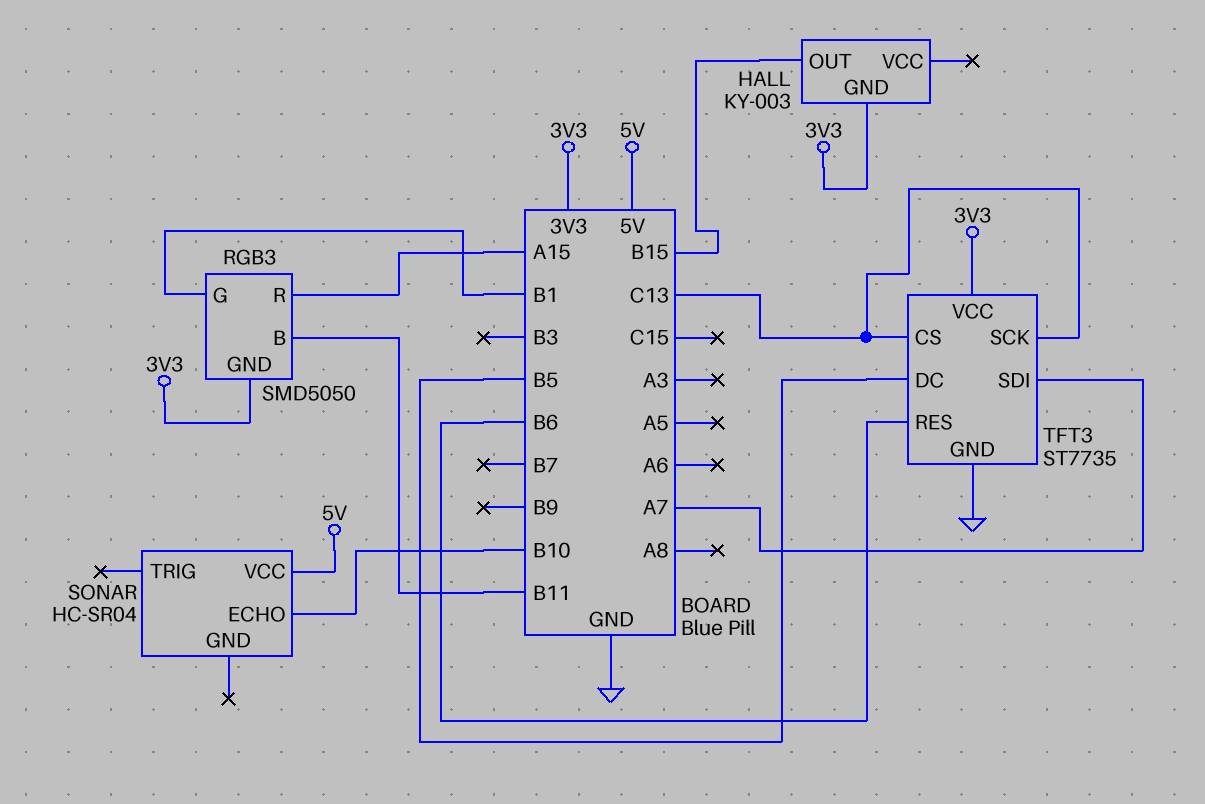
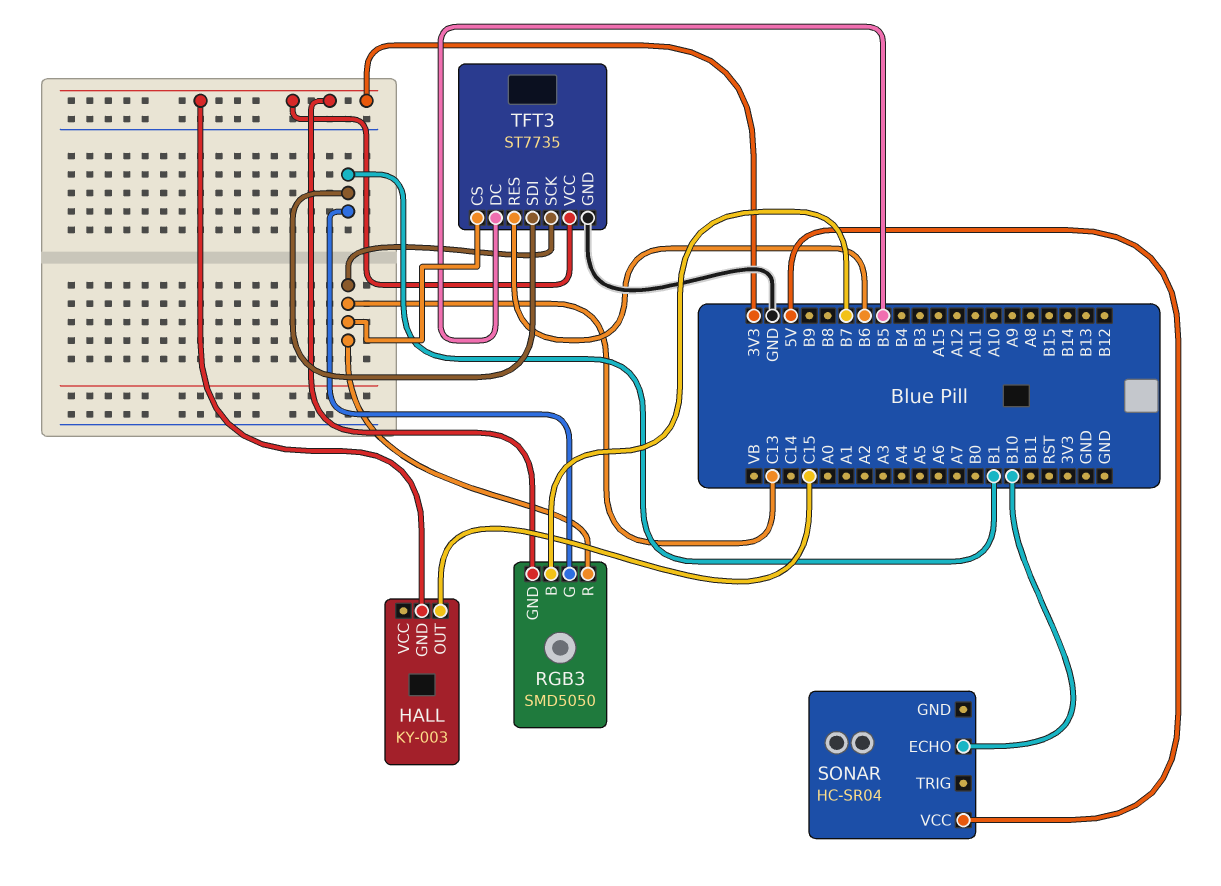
HALL pin OUT: B15 -> C15
RGB3 pin B: B11 -> B7
RGB3 pin R: A15 -> C13
TFT3 pin SDI: A7 -> B1

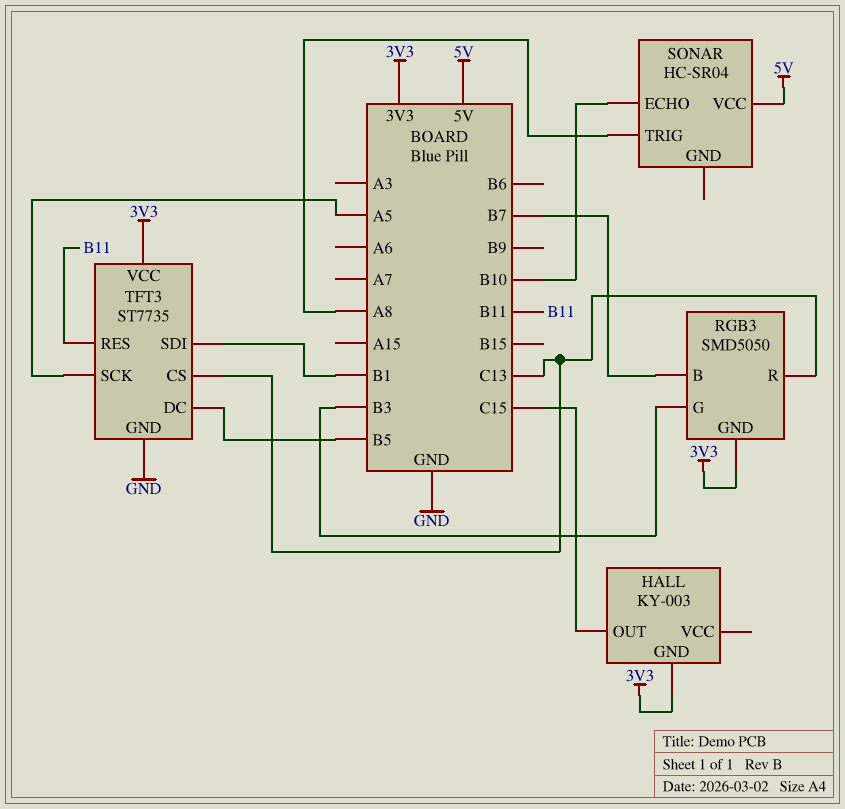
RGB3 pin G: B1 -> B3
SONAR pin TRIG: none -> A8
TFT3 pin RES: B6 -> B11
TFT3 pin SCK: C13 -> A5

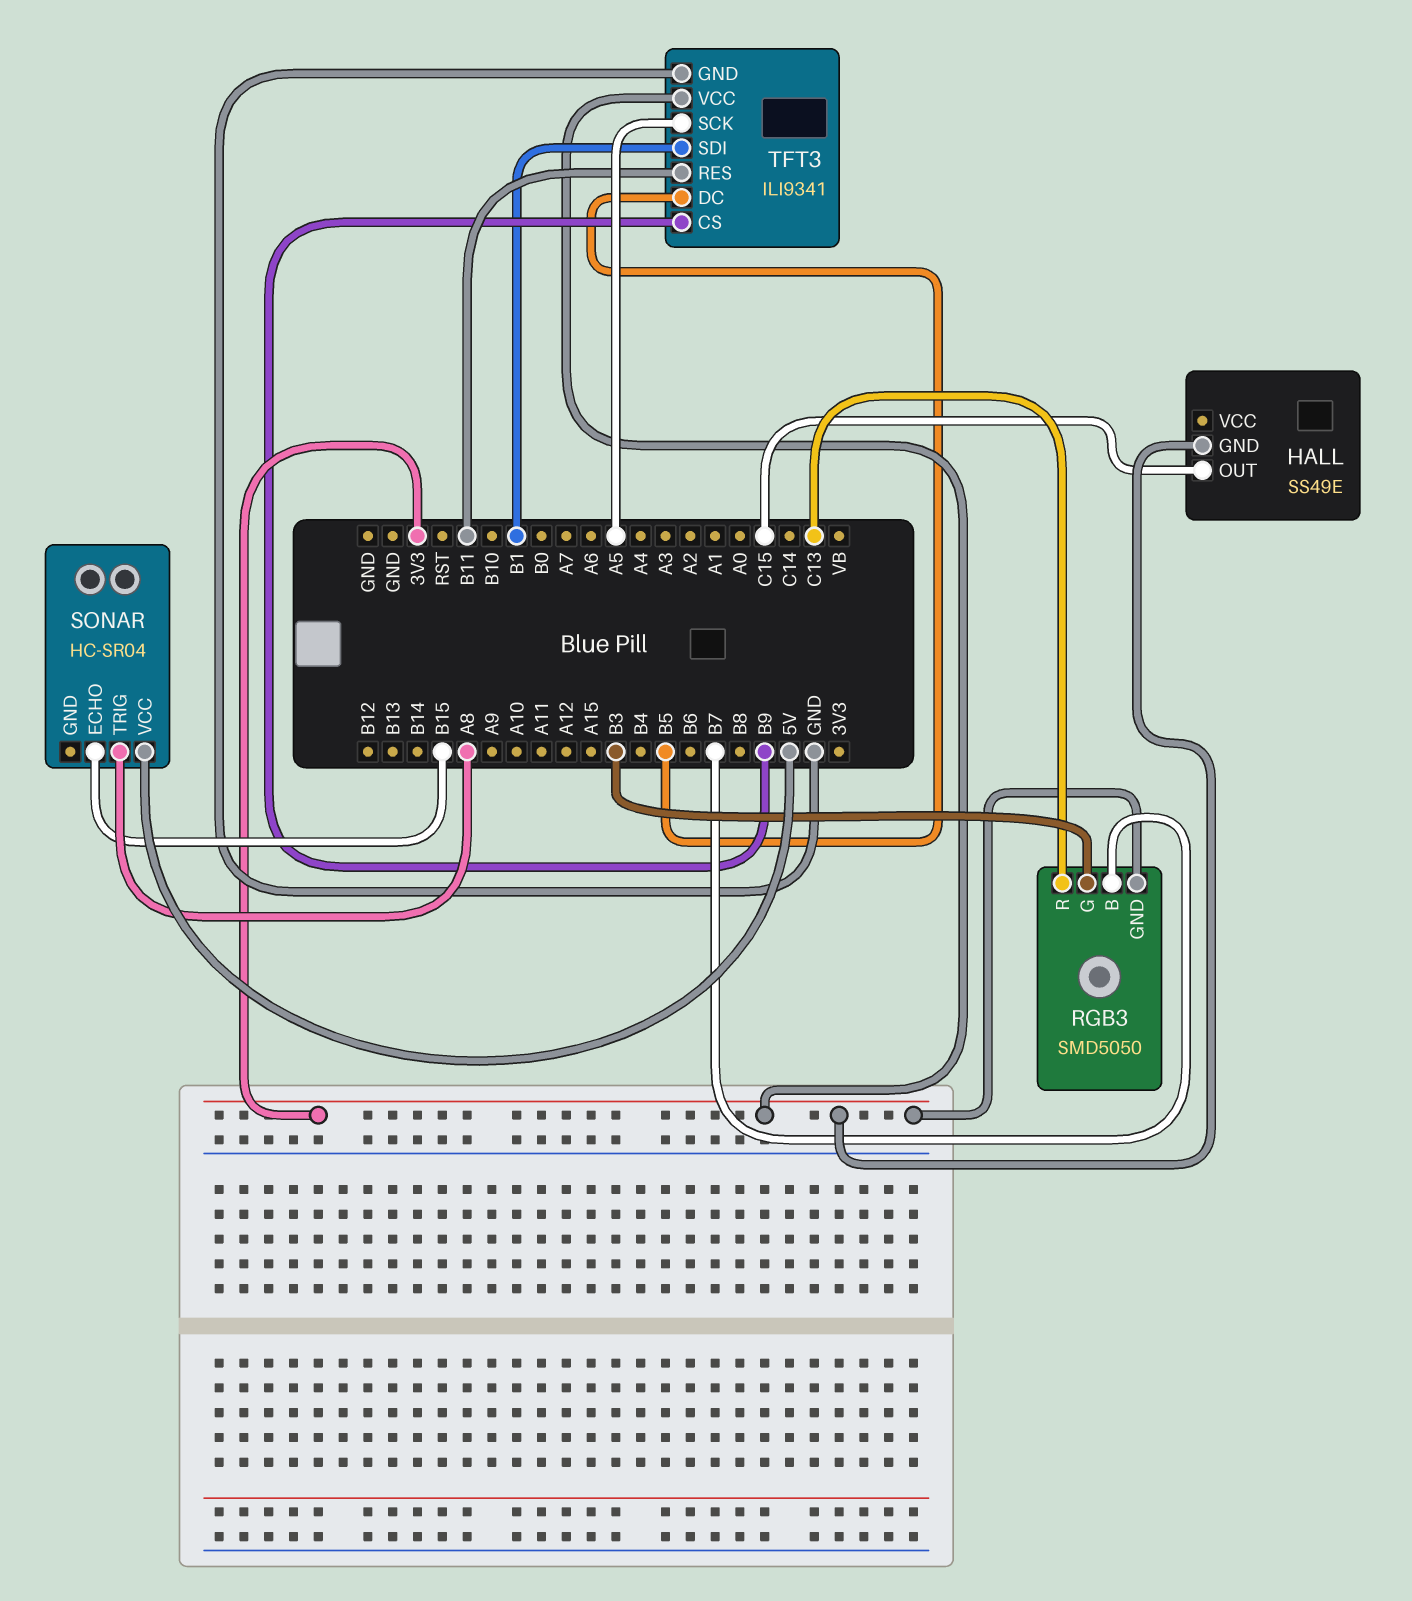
HALL: KY-003 -> SS49E
SONAR pin ECHO: B10 -> B15
TFT3: ST7735 -> ILI9341
TFT3 pin CS: C13 -> B9

